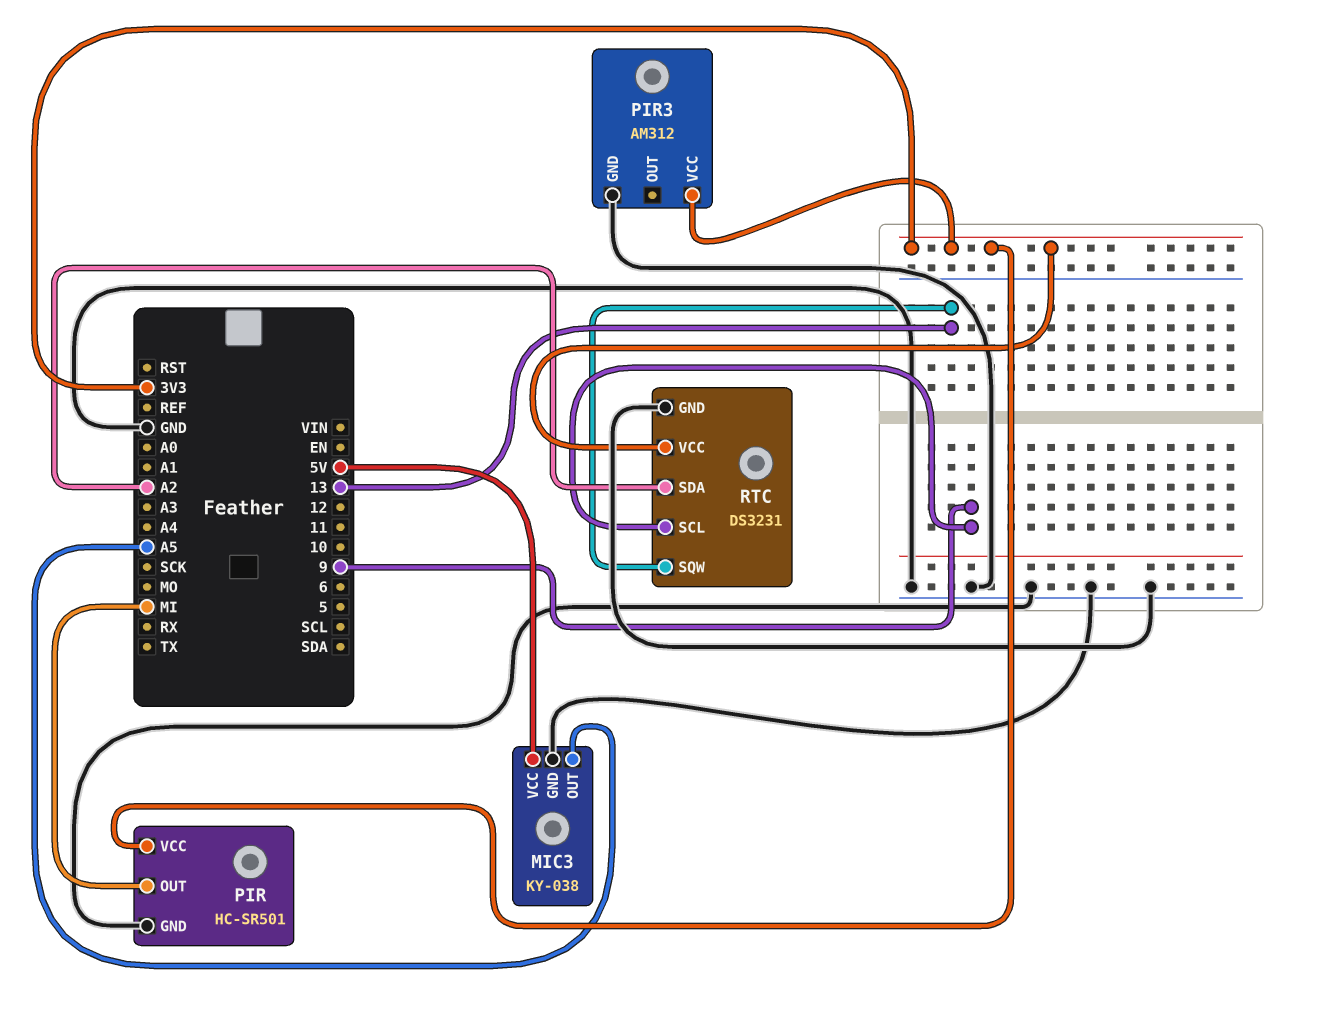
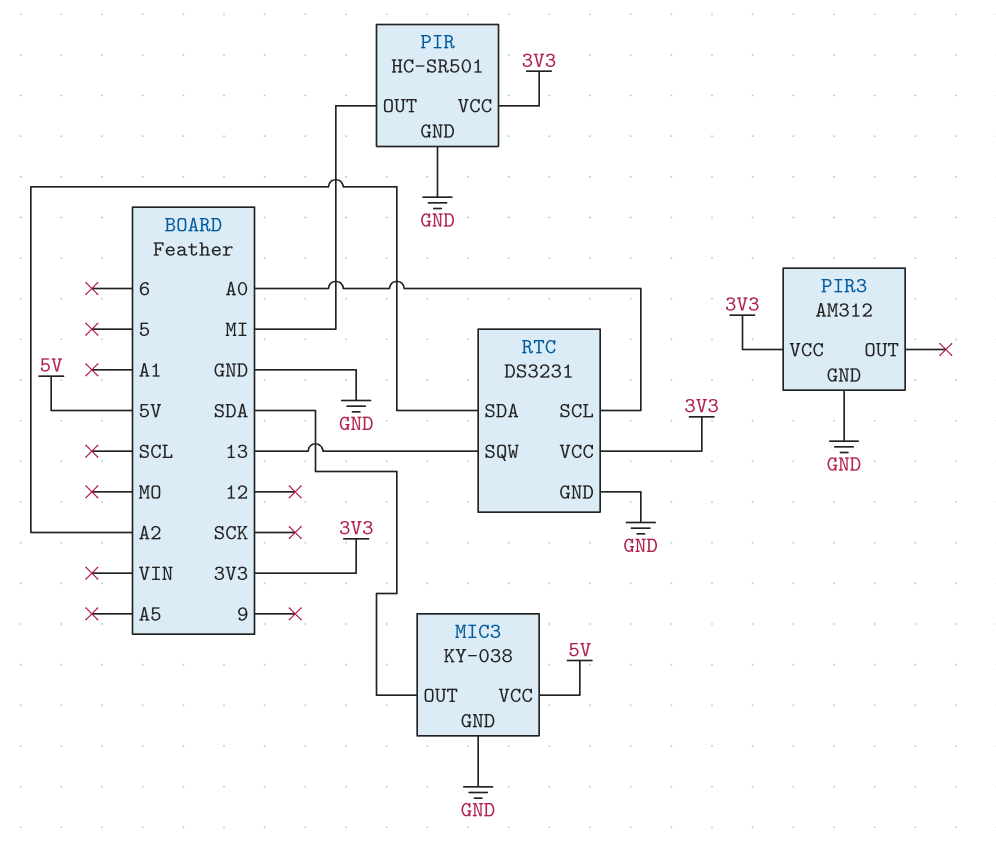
MIC3 pin OUT: A5 -> SDA
RTC pin SCL: 9 -> A0

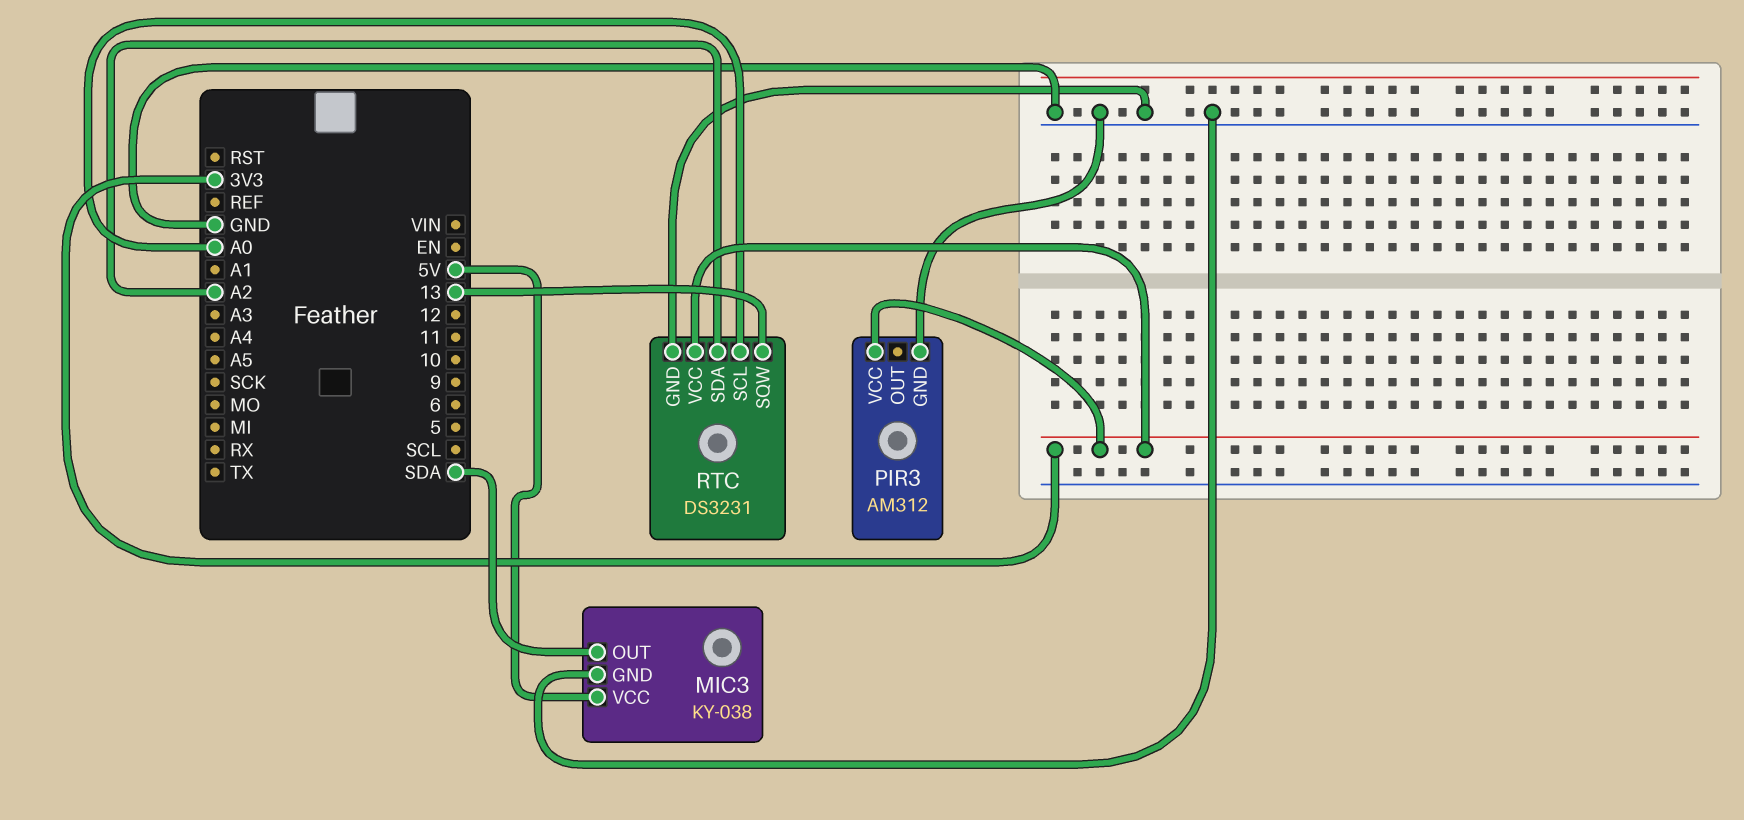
PIR: HC-SR501 -> none
PIR pin GND: GND -> none
PIR pin OUT: MI -> none
PIR pin VCC: 3V3 -> none

